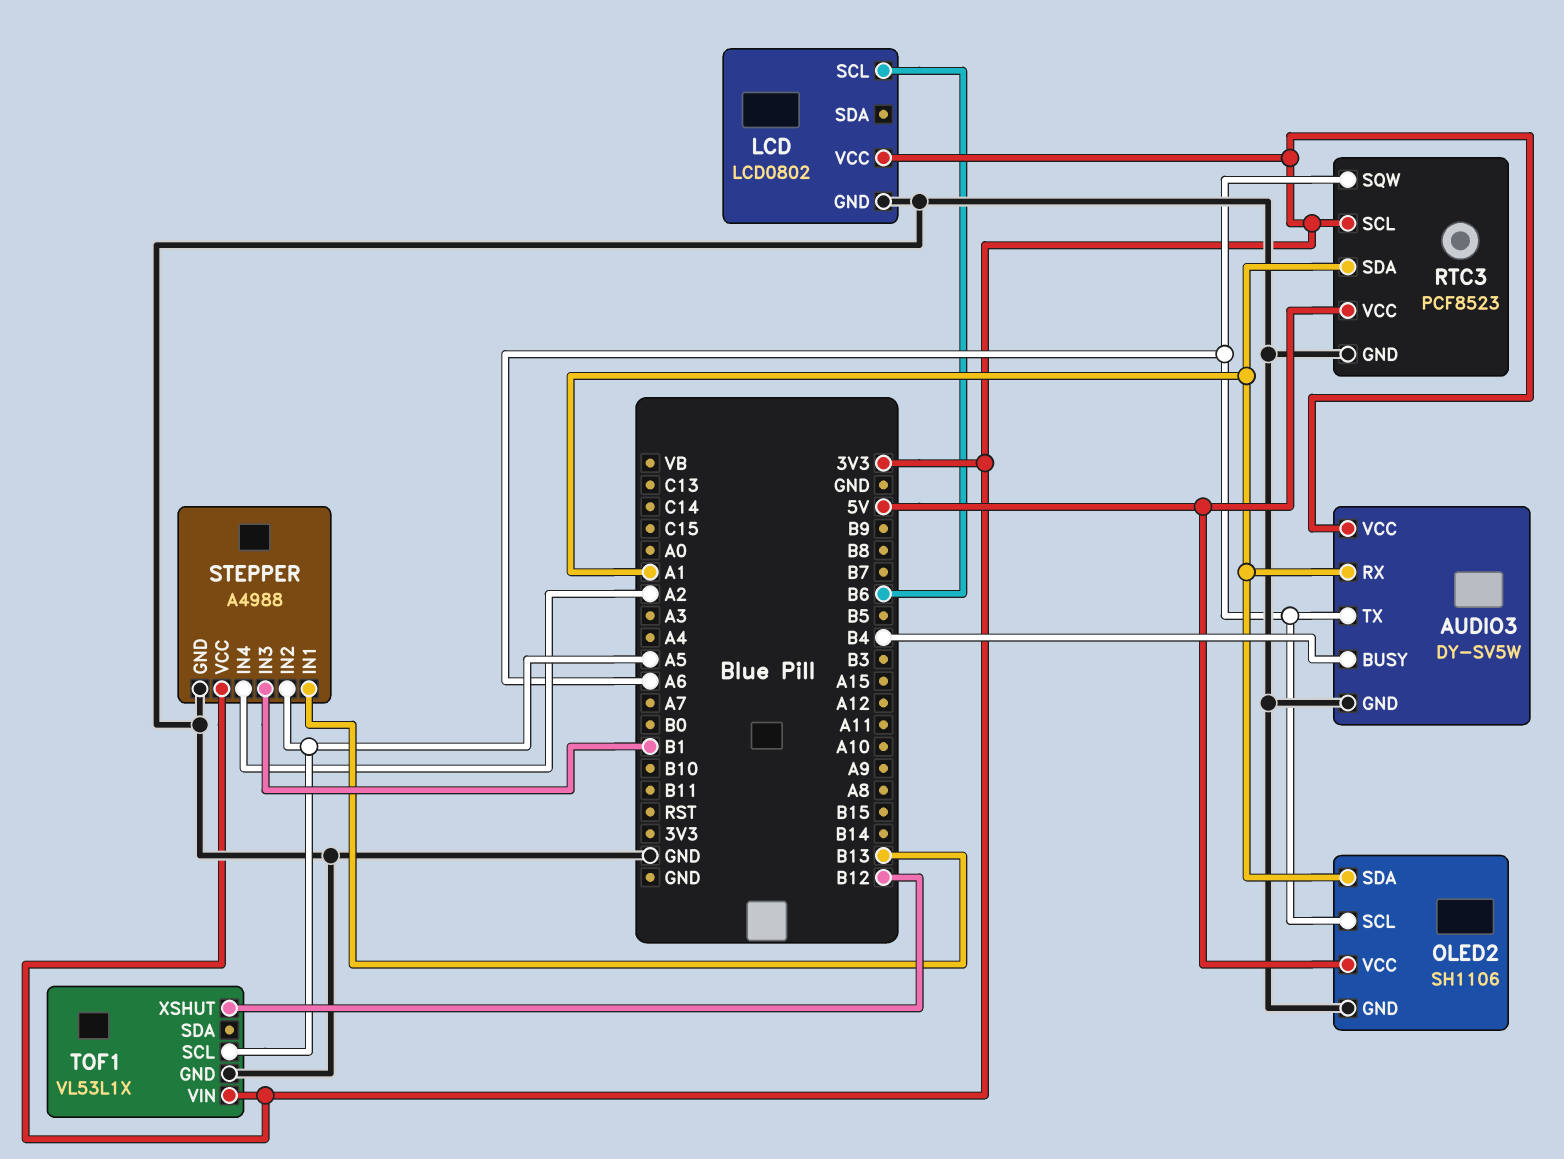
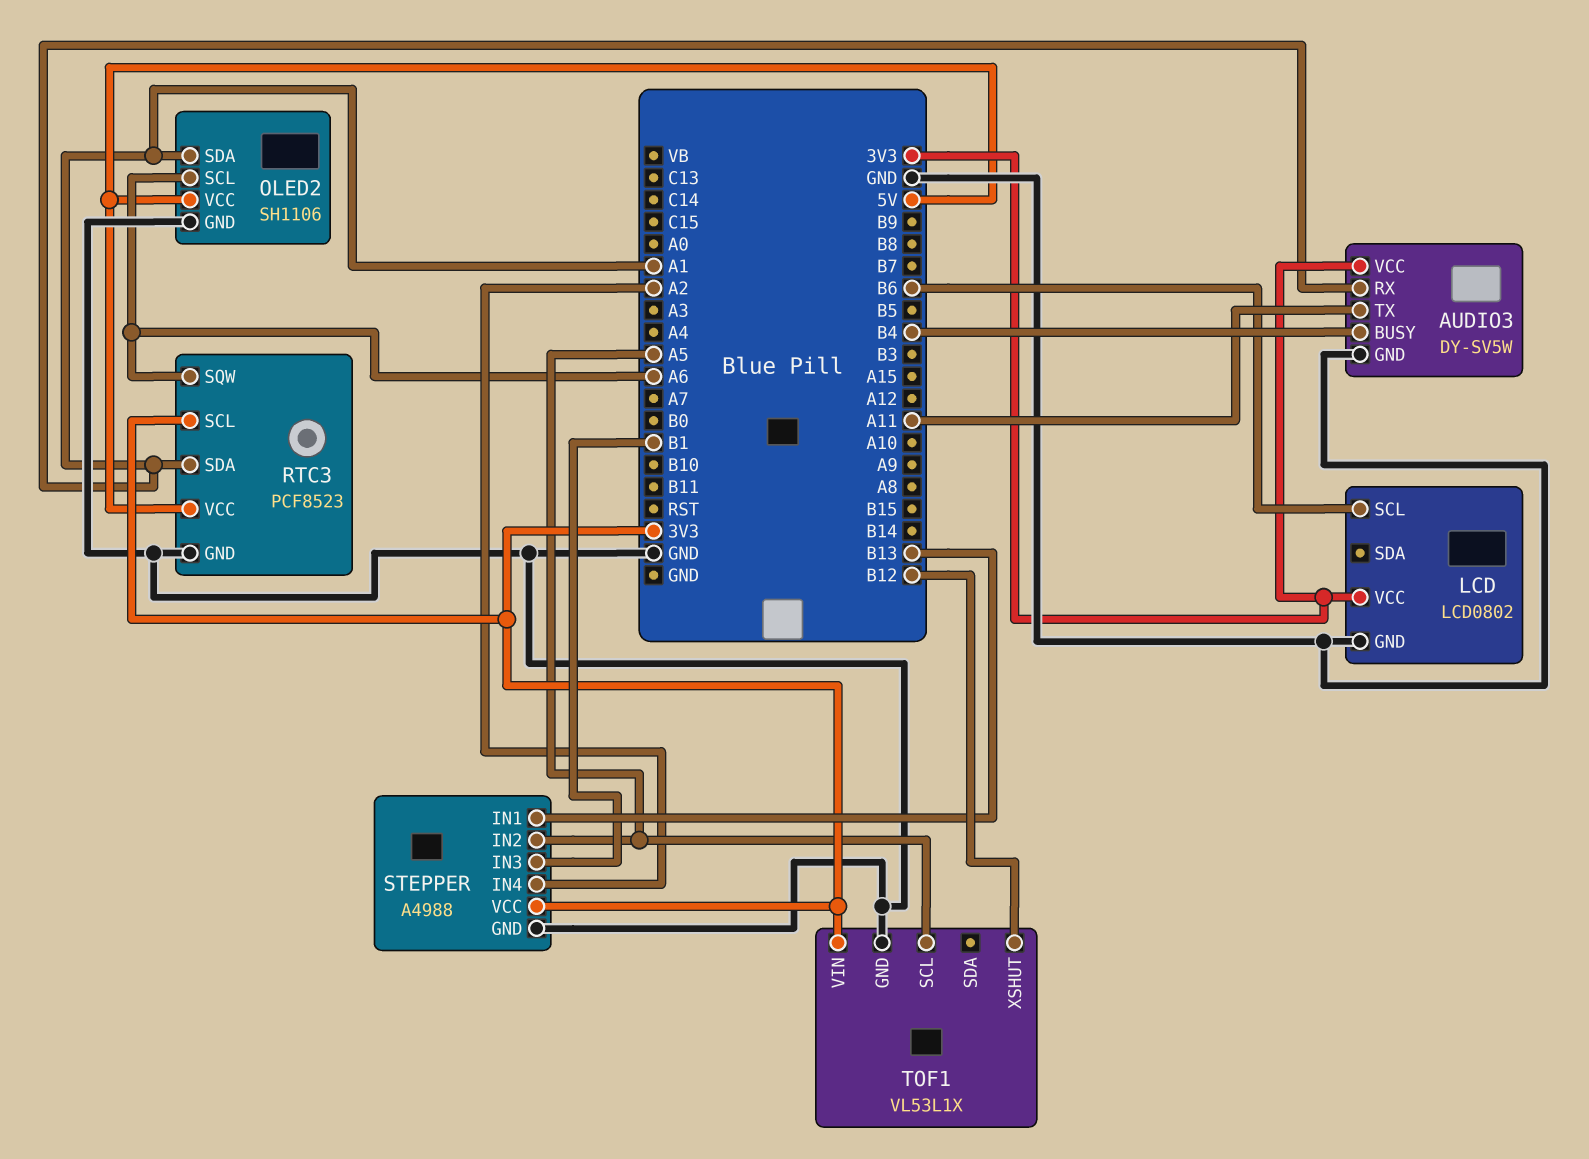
AUDIO3 pin TX: A6 -> A11

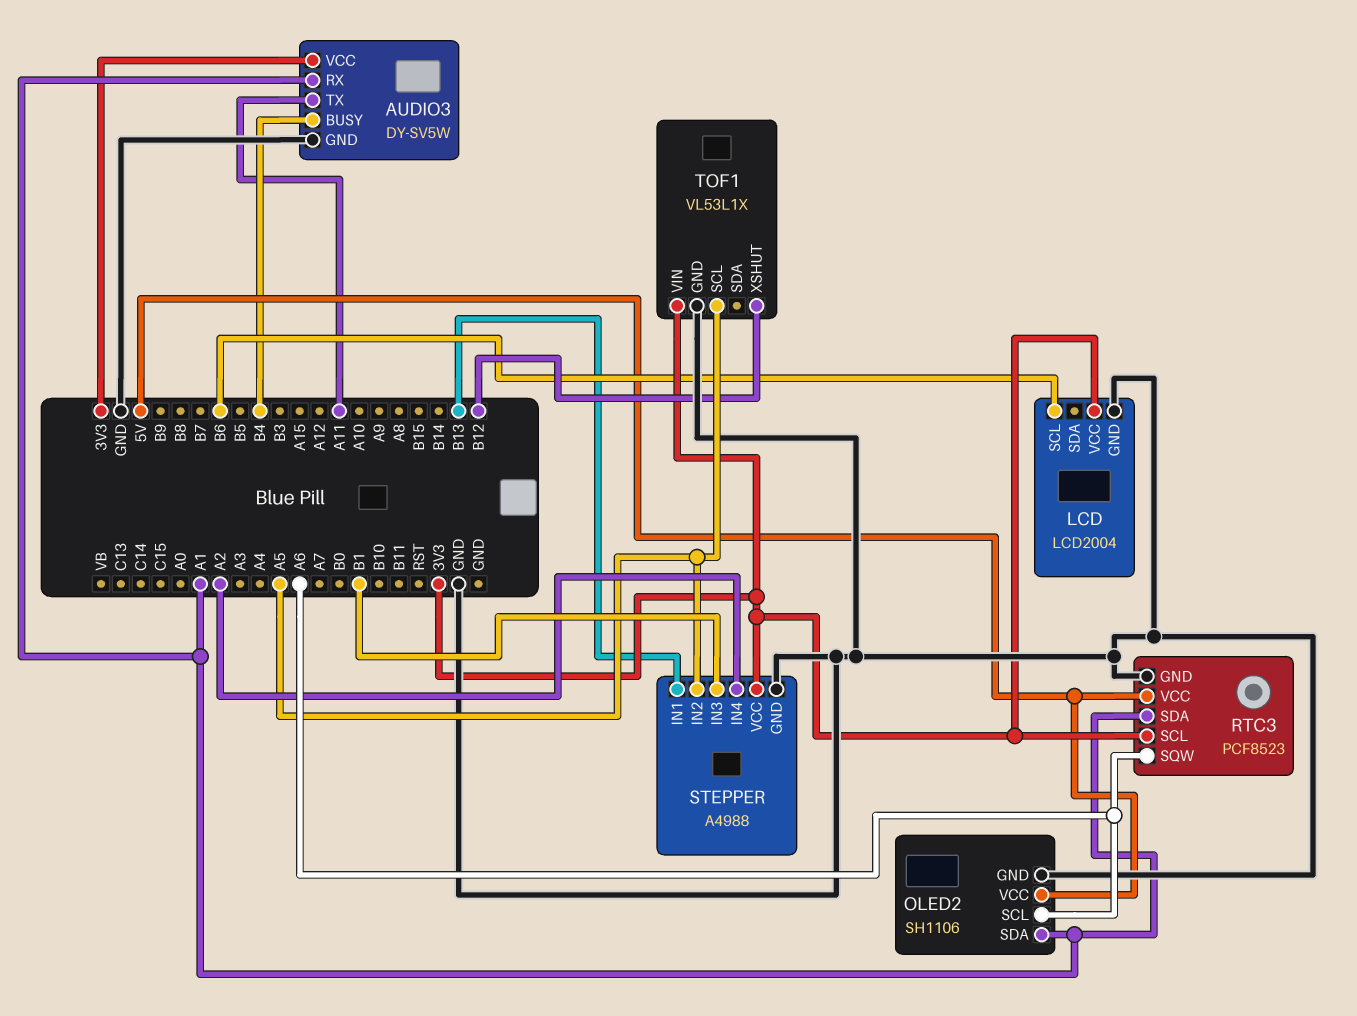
LCD: LCD0802 -> LCD2004

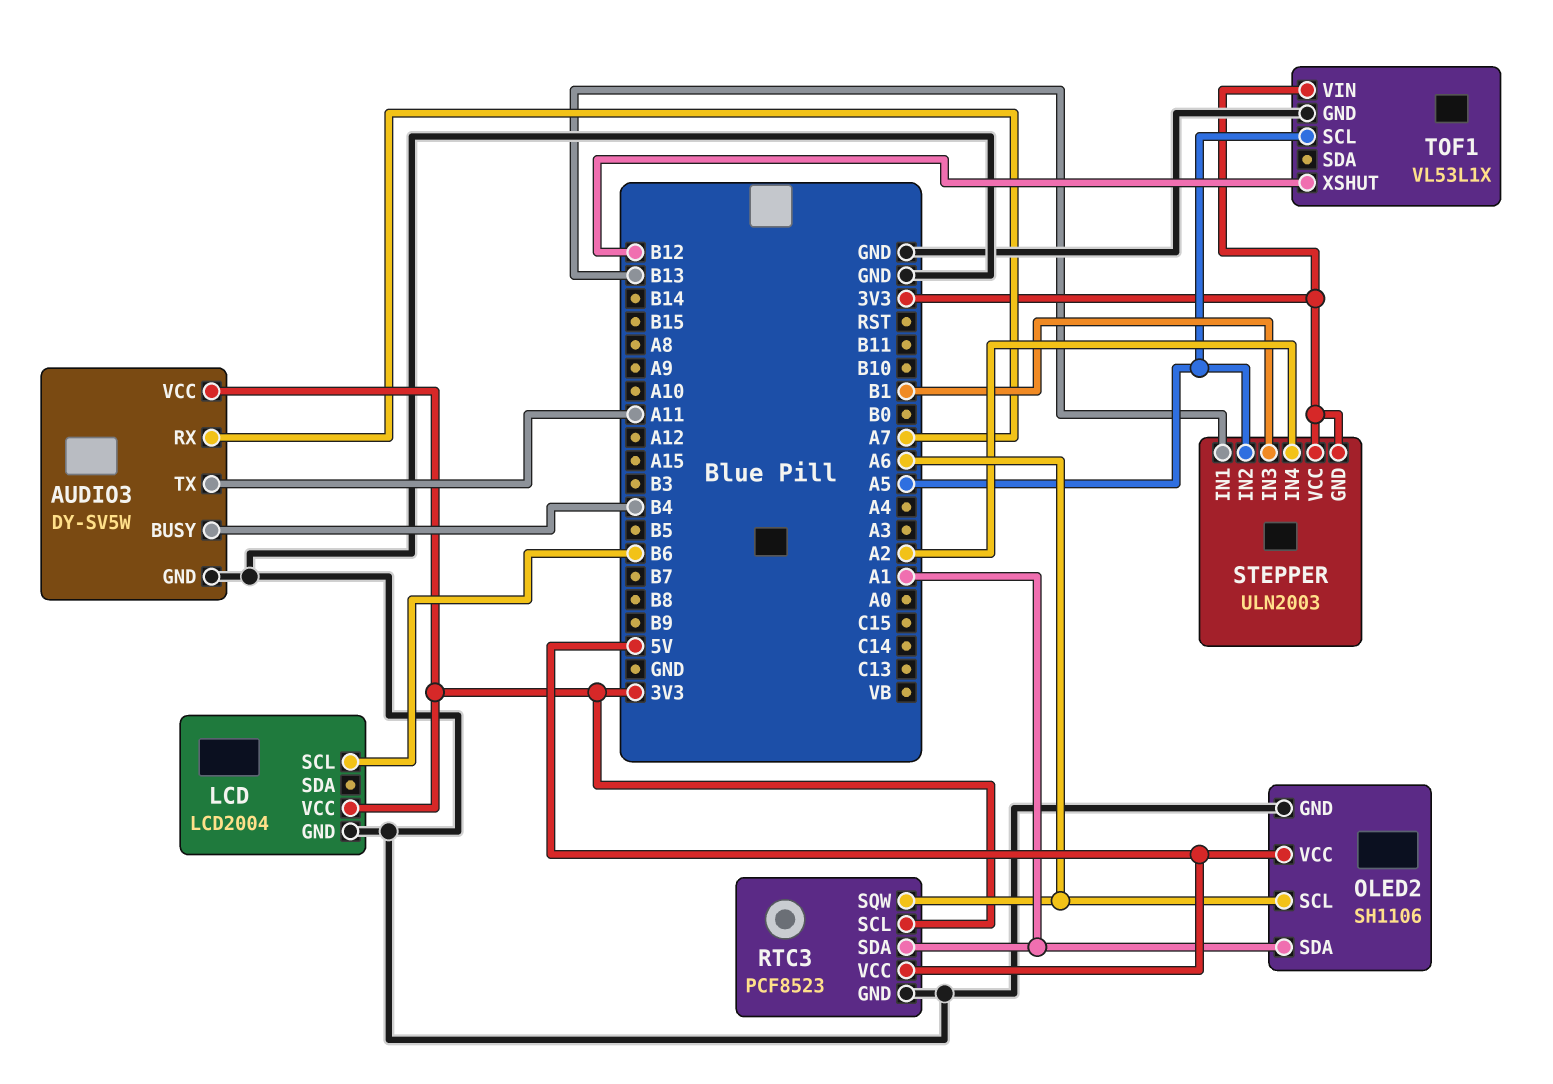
AUDIO3 pin RX: A1 -> A7
STEPPER: A4988 -> ULN2003
STEPPER pin GND: GND -> 3V3

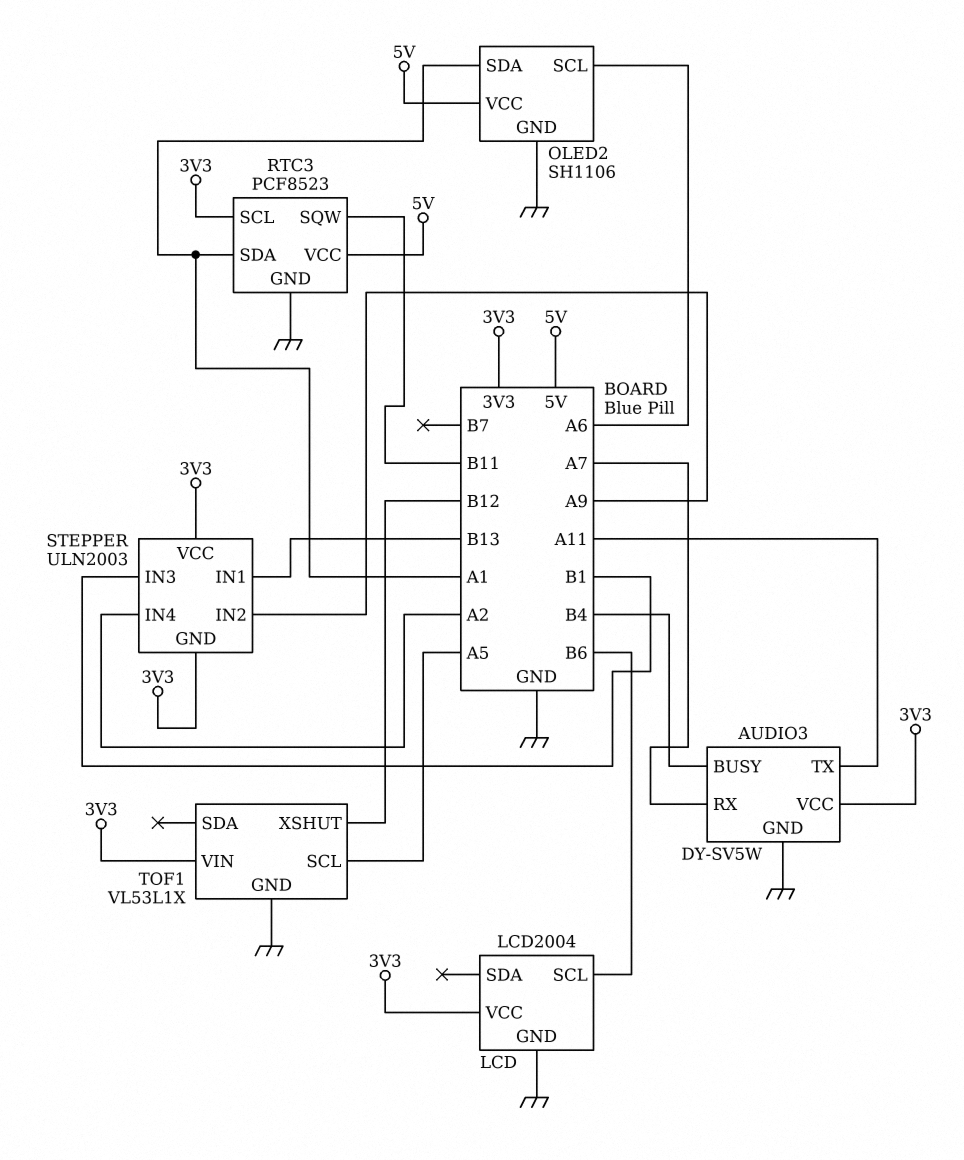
RTC3 pin SQW: A6 -> B11
STEPPER pin IN2: A5 -> A9

